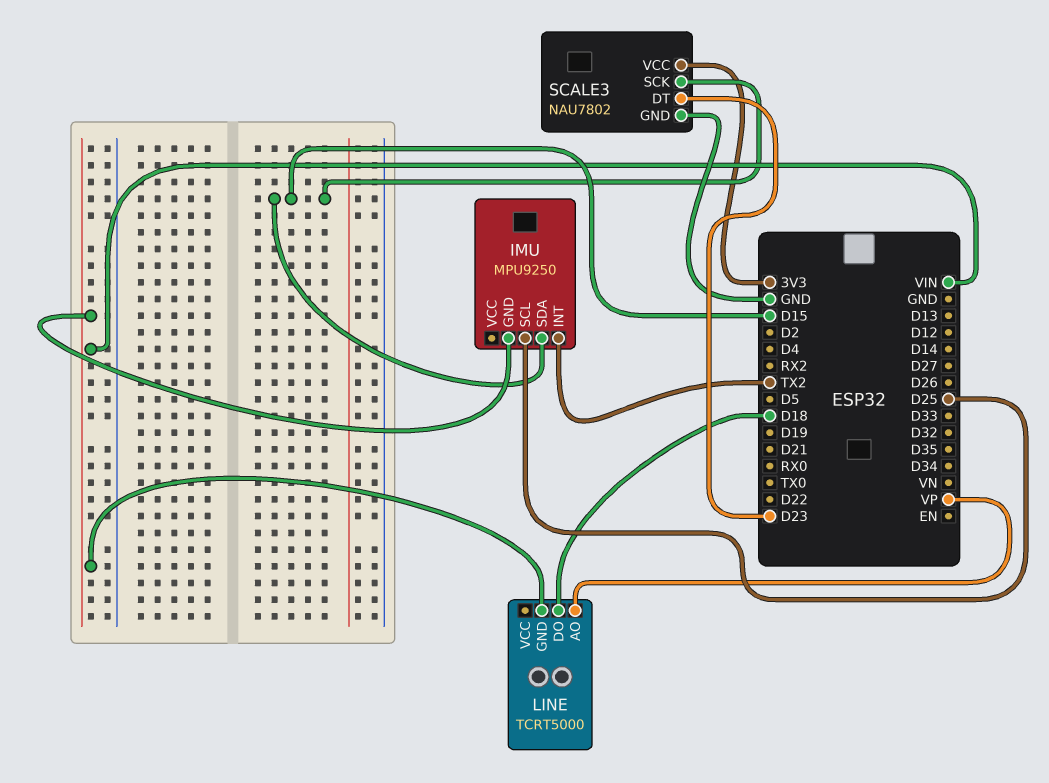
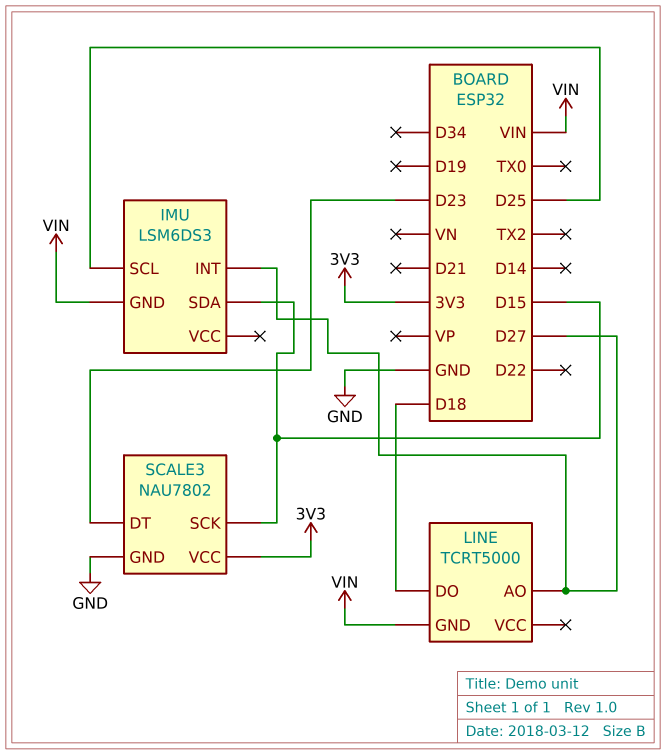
IMU: MPU9250 -> LSM6DS3
IMU pin INT: TX2 -> D27
LINE pin AO: VP -> D27

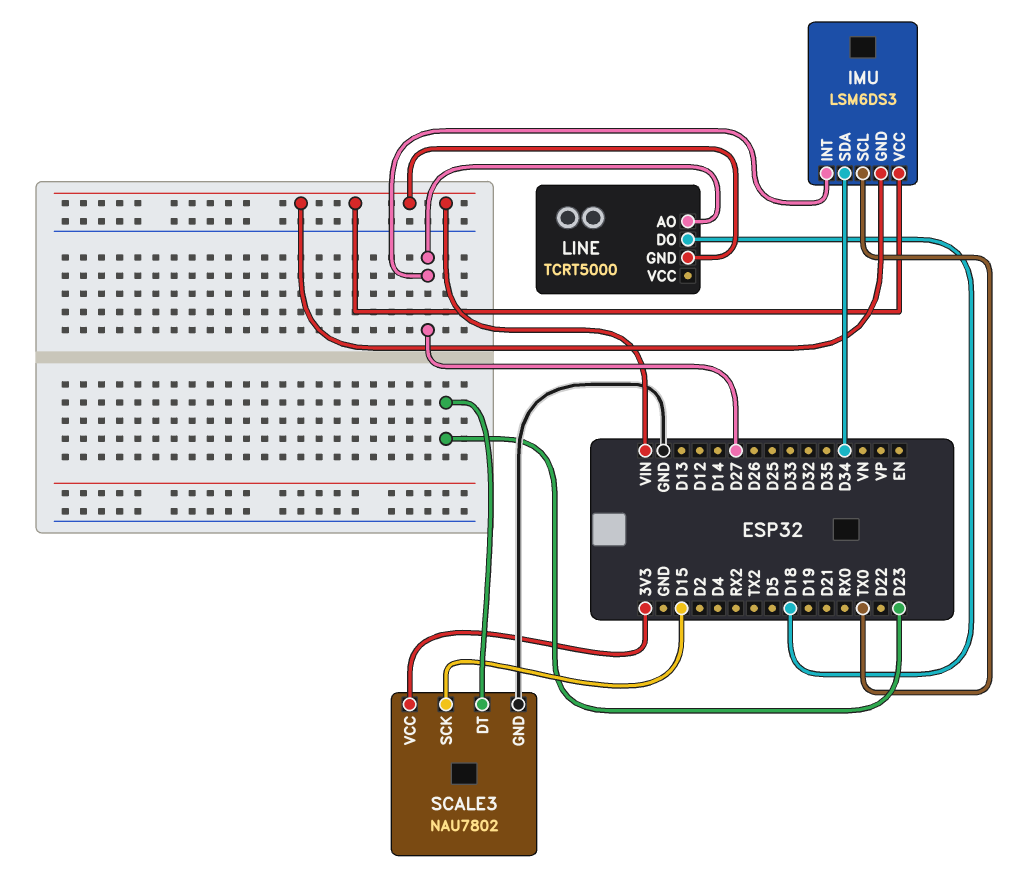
IMU pin SCL: D25 -> TX0
IMU pin SDA: D15 -> D34
IMU pin VCC: none -> VIN

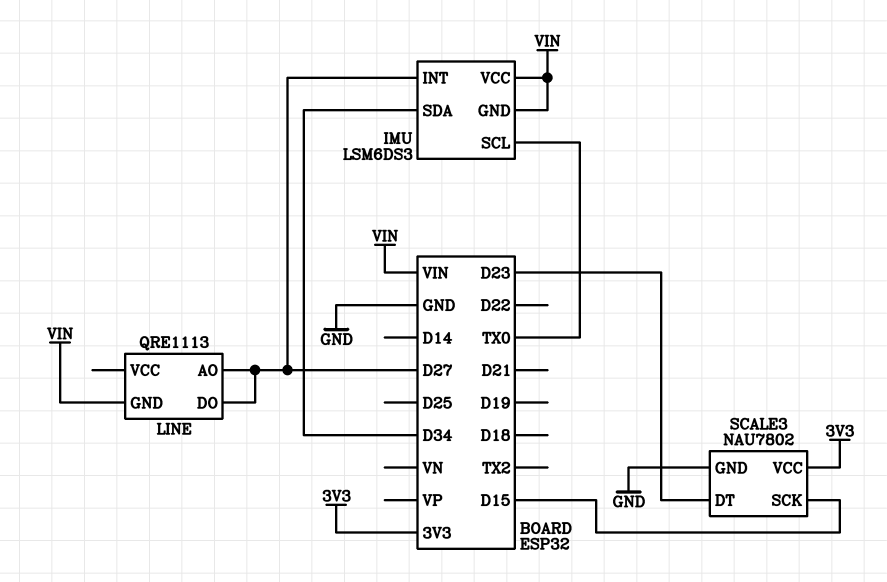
LINE: TCRT5000 -> QRE1113
LINE pin DO: D18 -> D27

